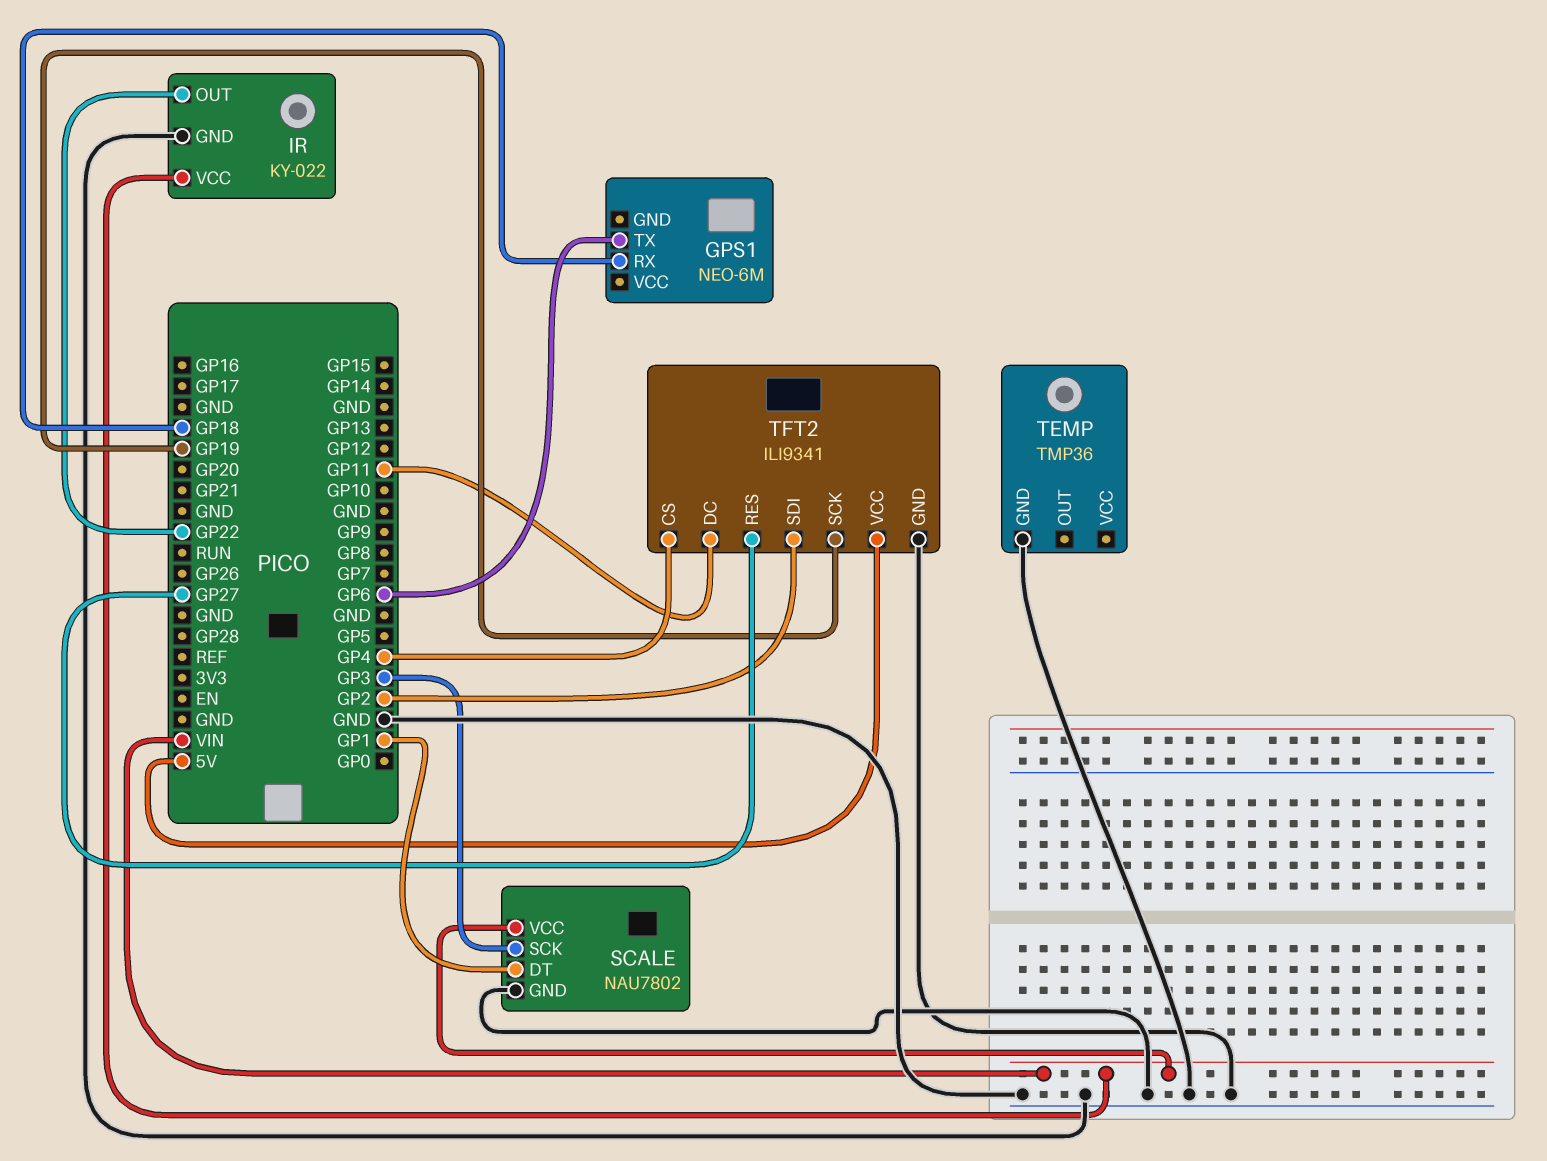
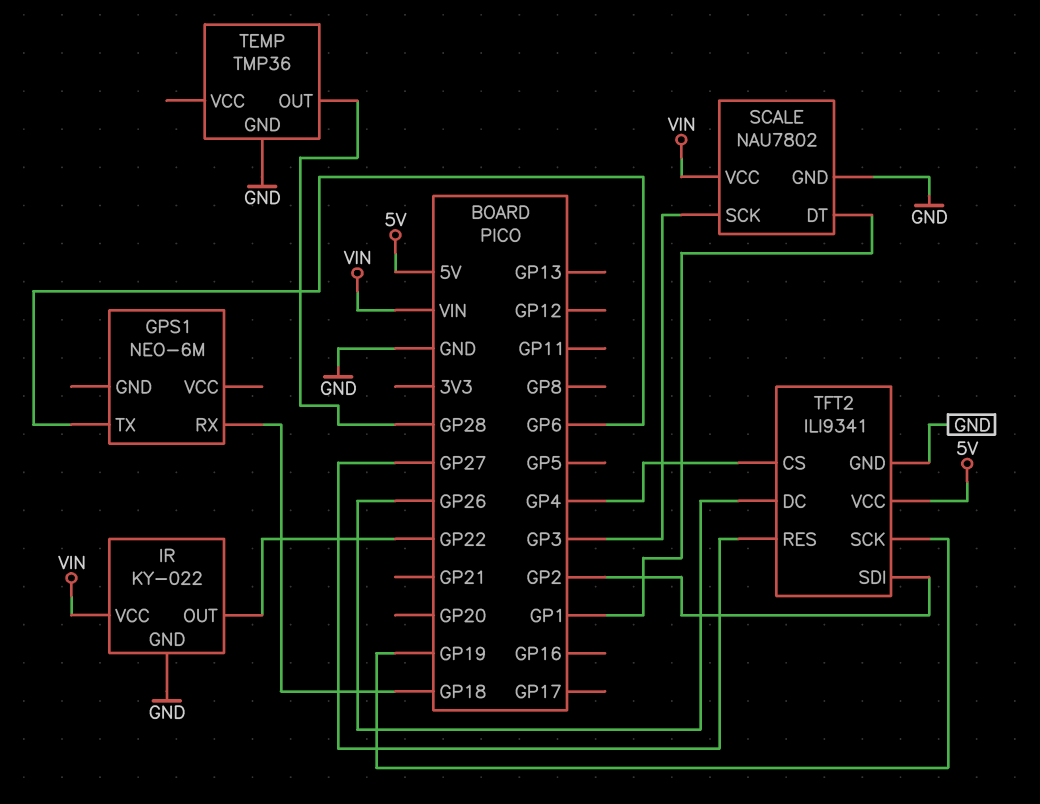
TEMP pin OUT: none -> GP28
TFT2 pin DC: GP11 -> GP26

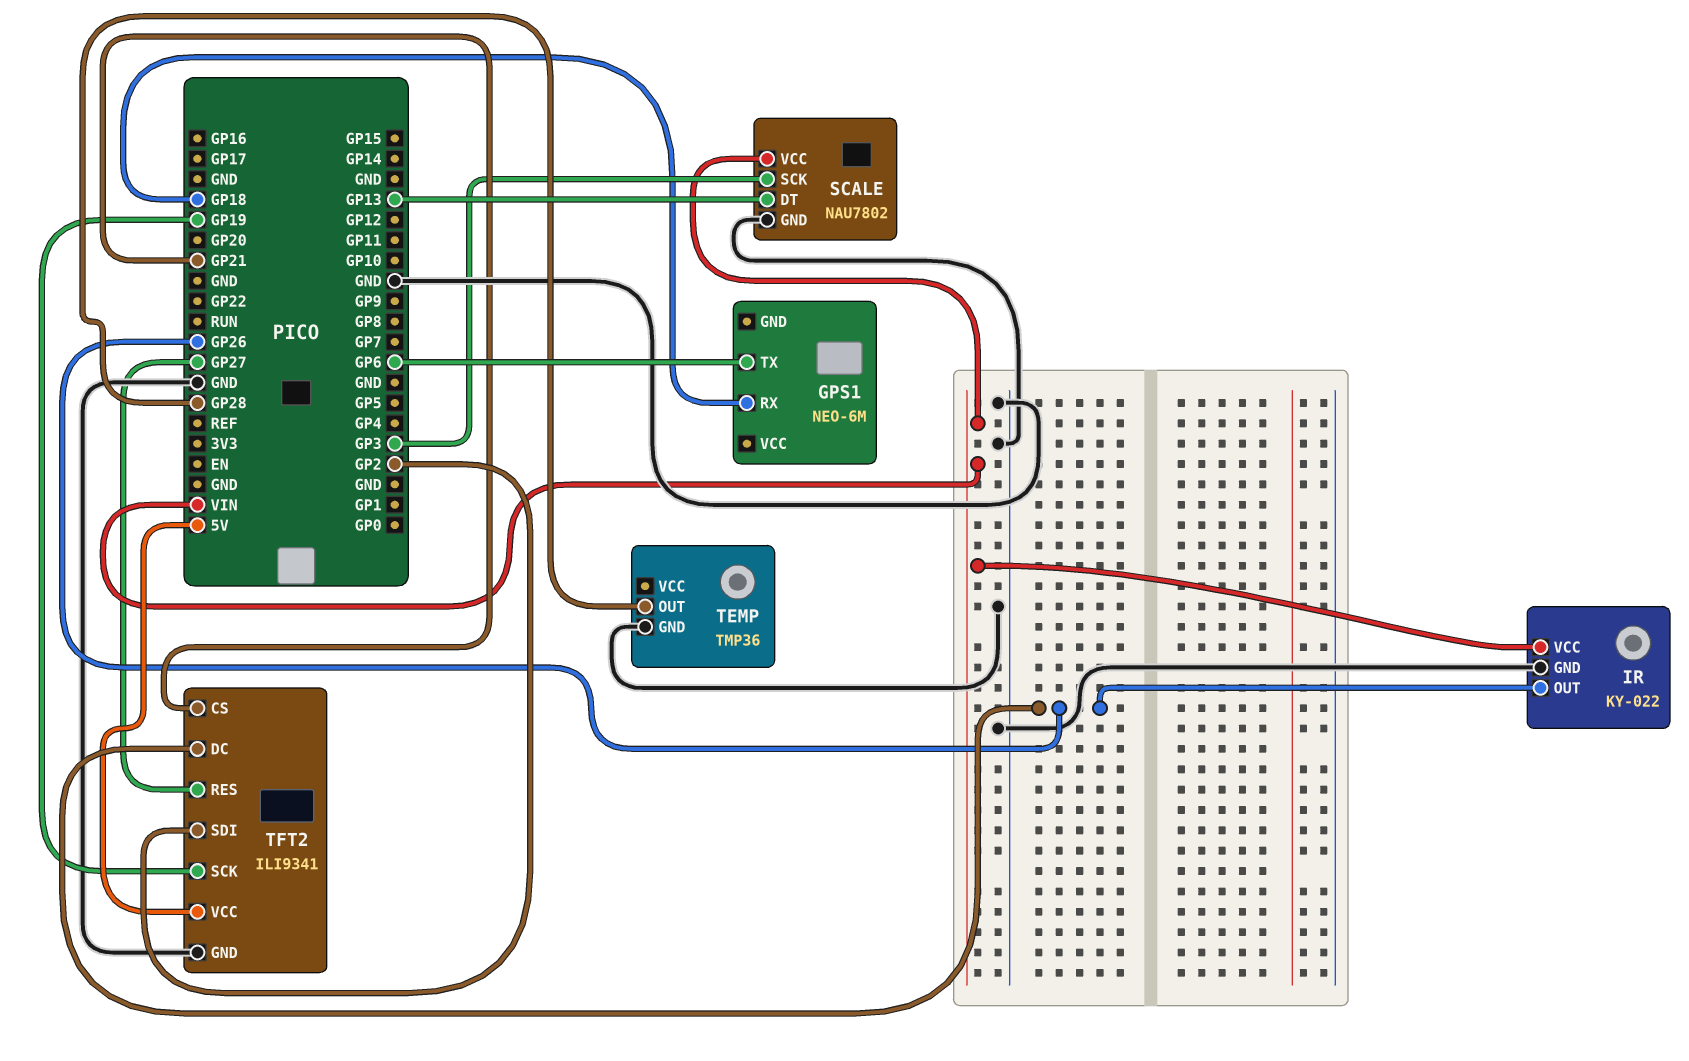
IR pin OUT: GP22 -> GP26
SCALE pin DT: GP1 -> GP13
TFT2 pin CS: GP4 -> GP21

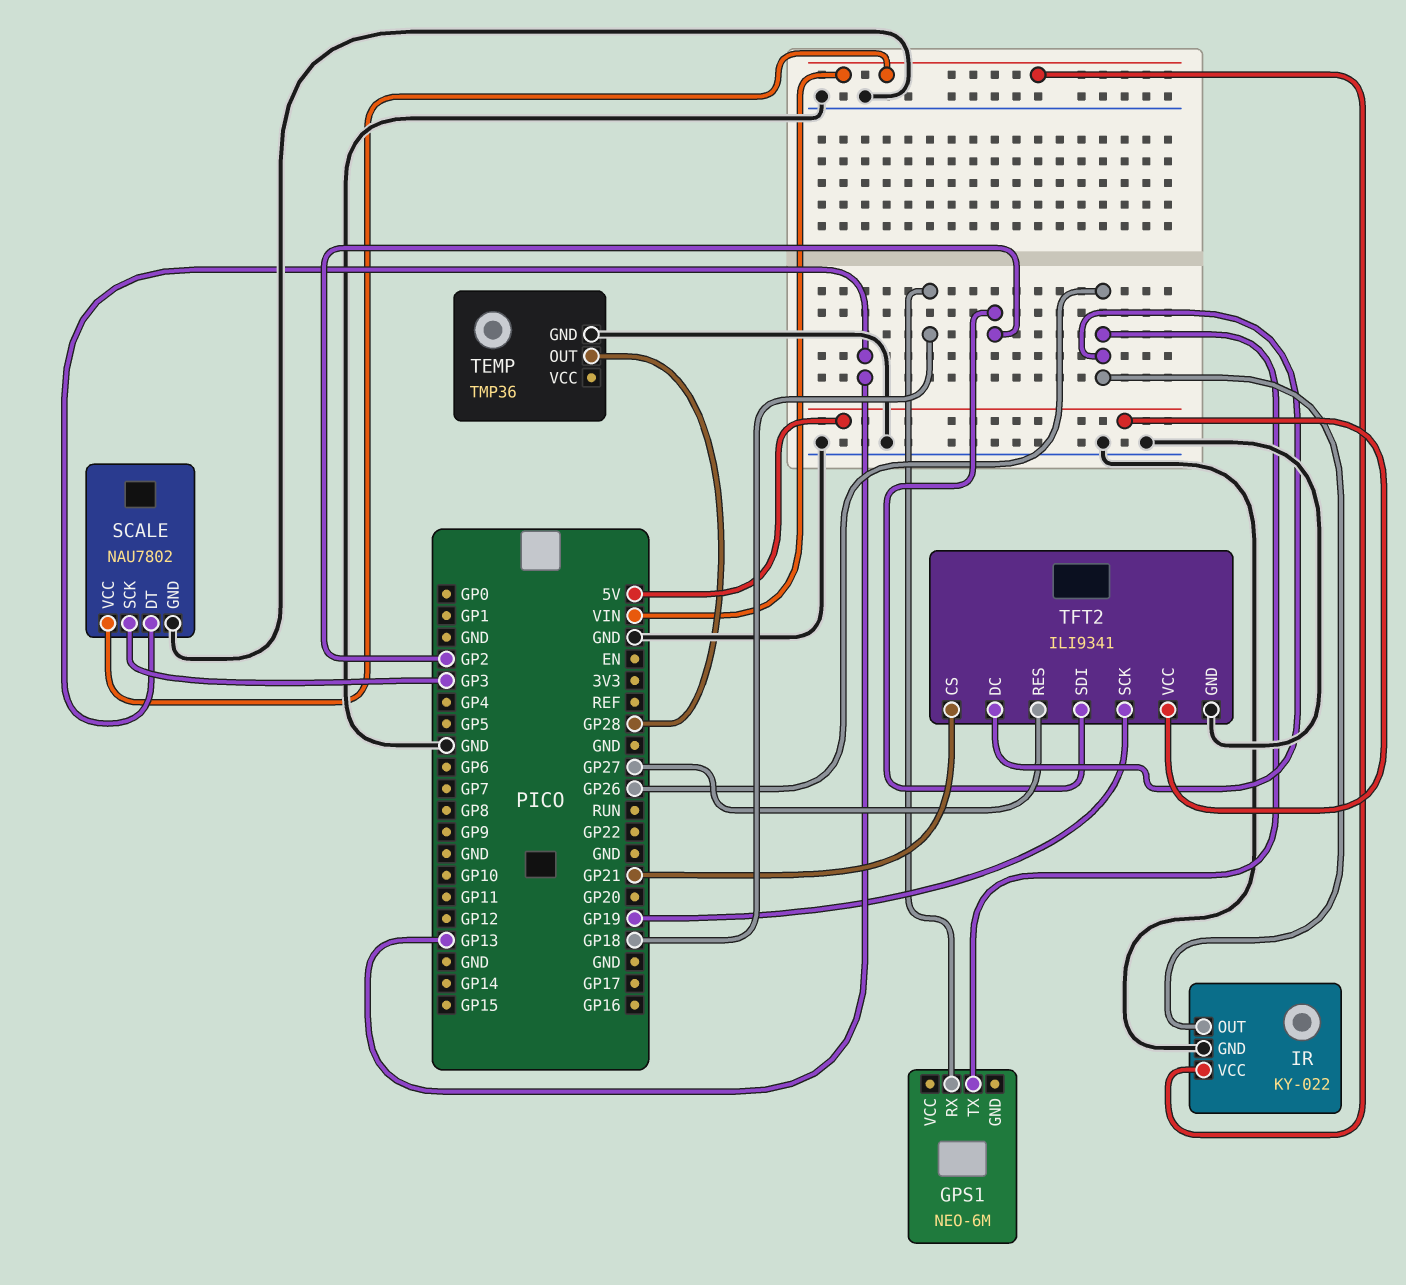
GPS1 pin TX: GP6 -> GP26

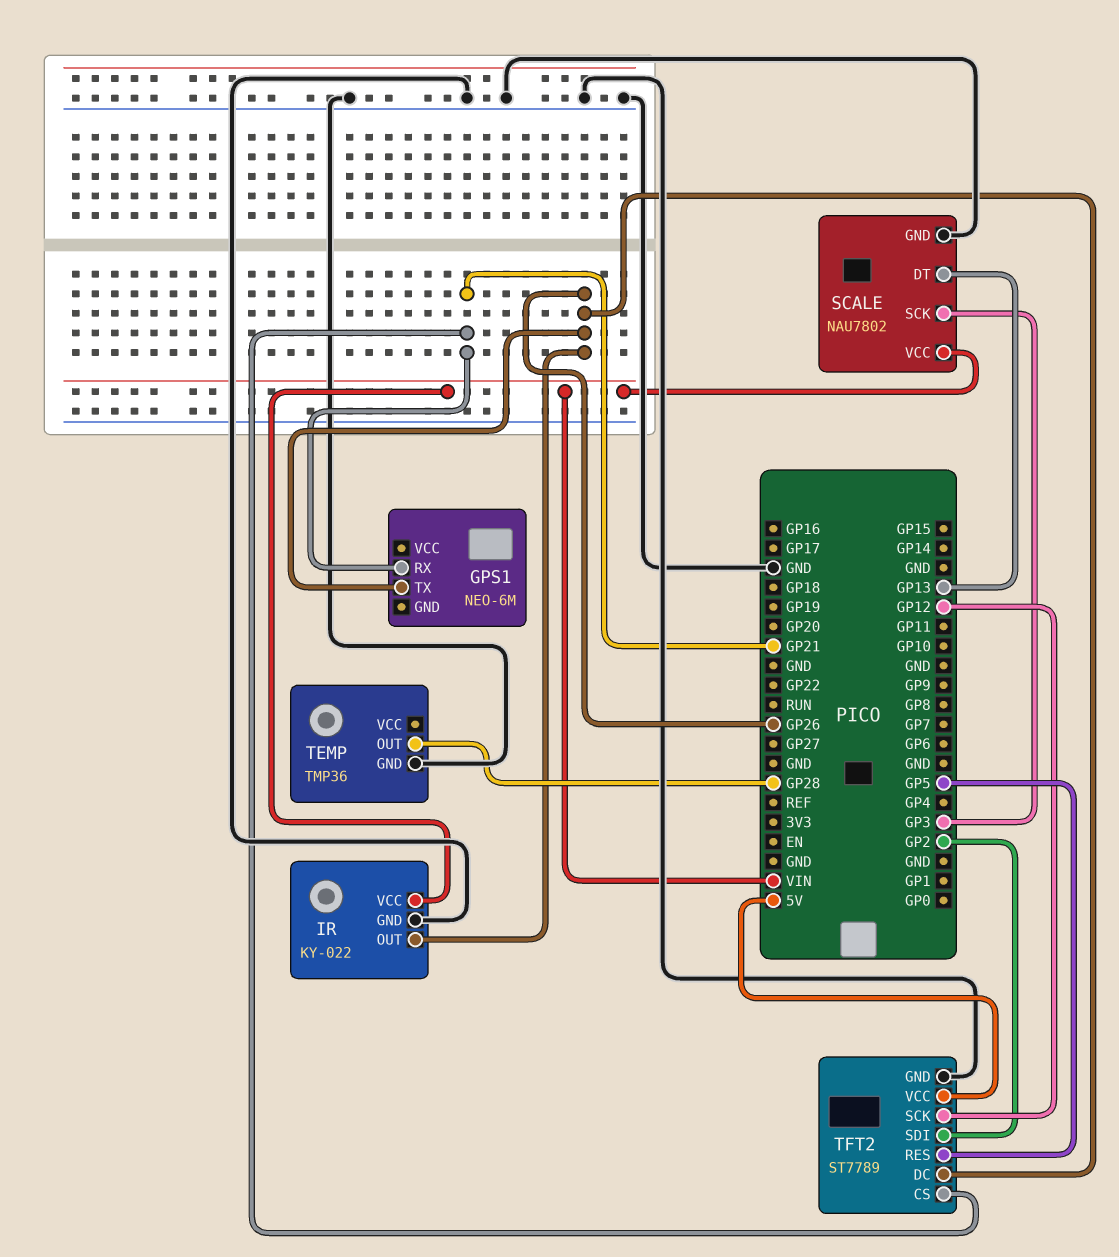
GPS1 pin RX: GP18 -> GP21
TFT2: ILI9341 -> ST7789
TFT2 pin RES: GP27 -> GP5
TFT2 pin SCK: GP19 -> GP12

